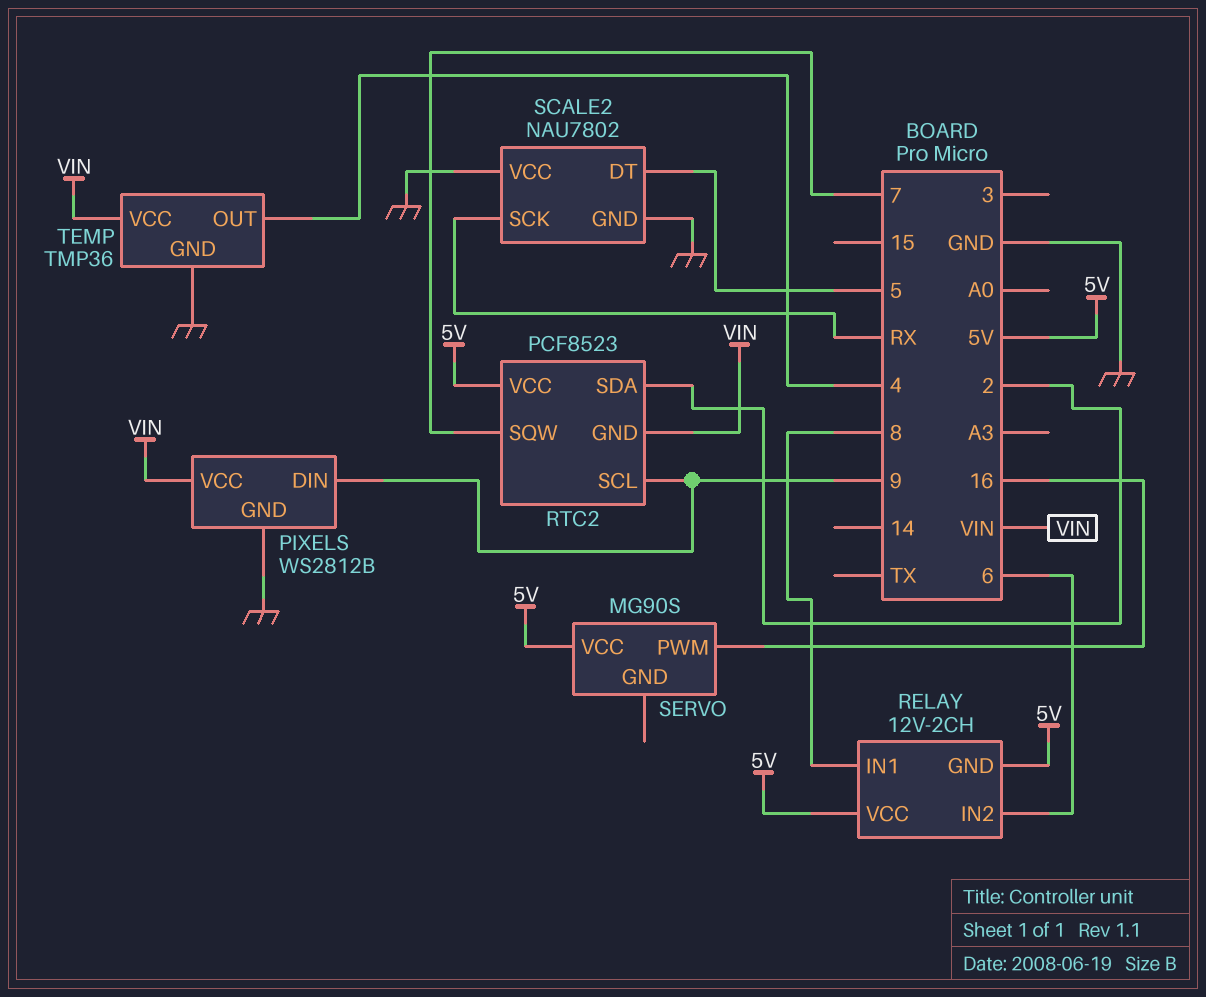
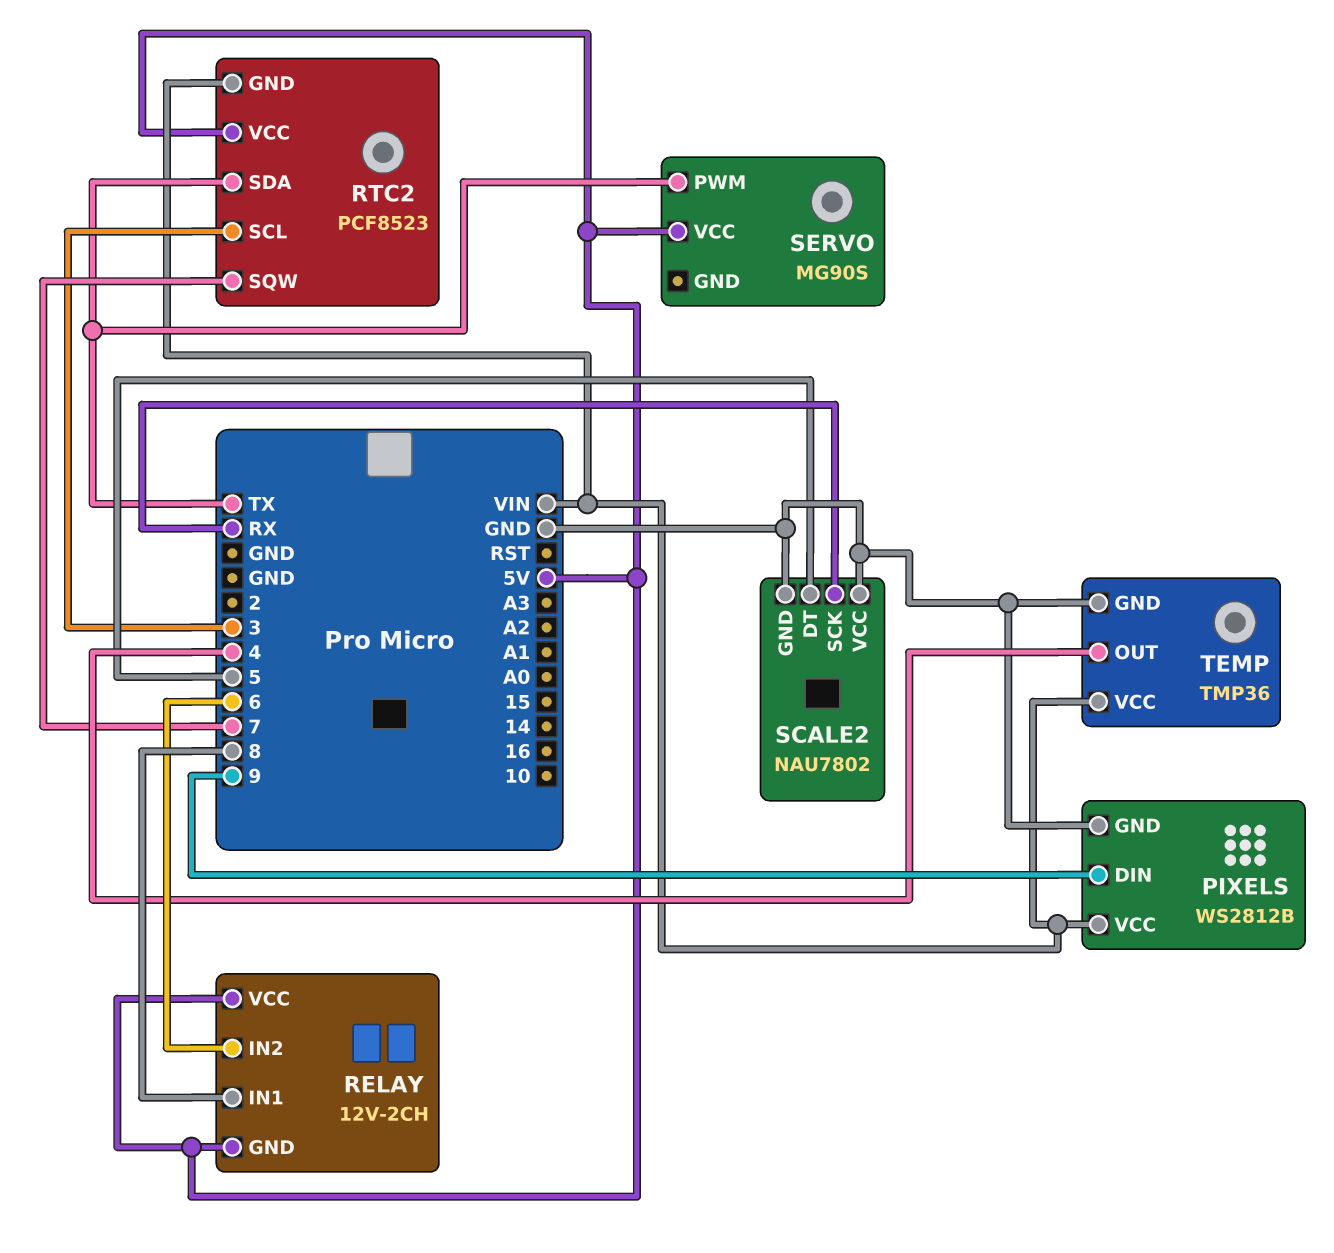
RTC2 pin SCL: 9 -> 3
RTC2 pin SDA: 2 -> TX
SERVO pin PWM: 16 -> TX

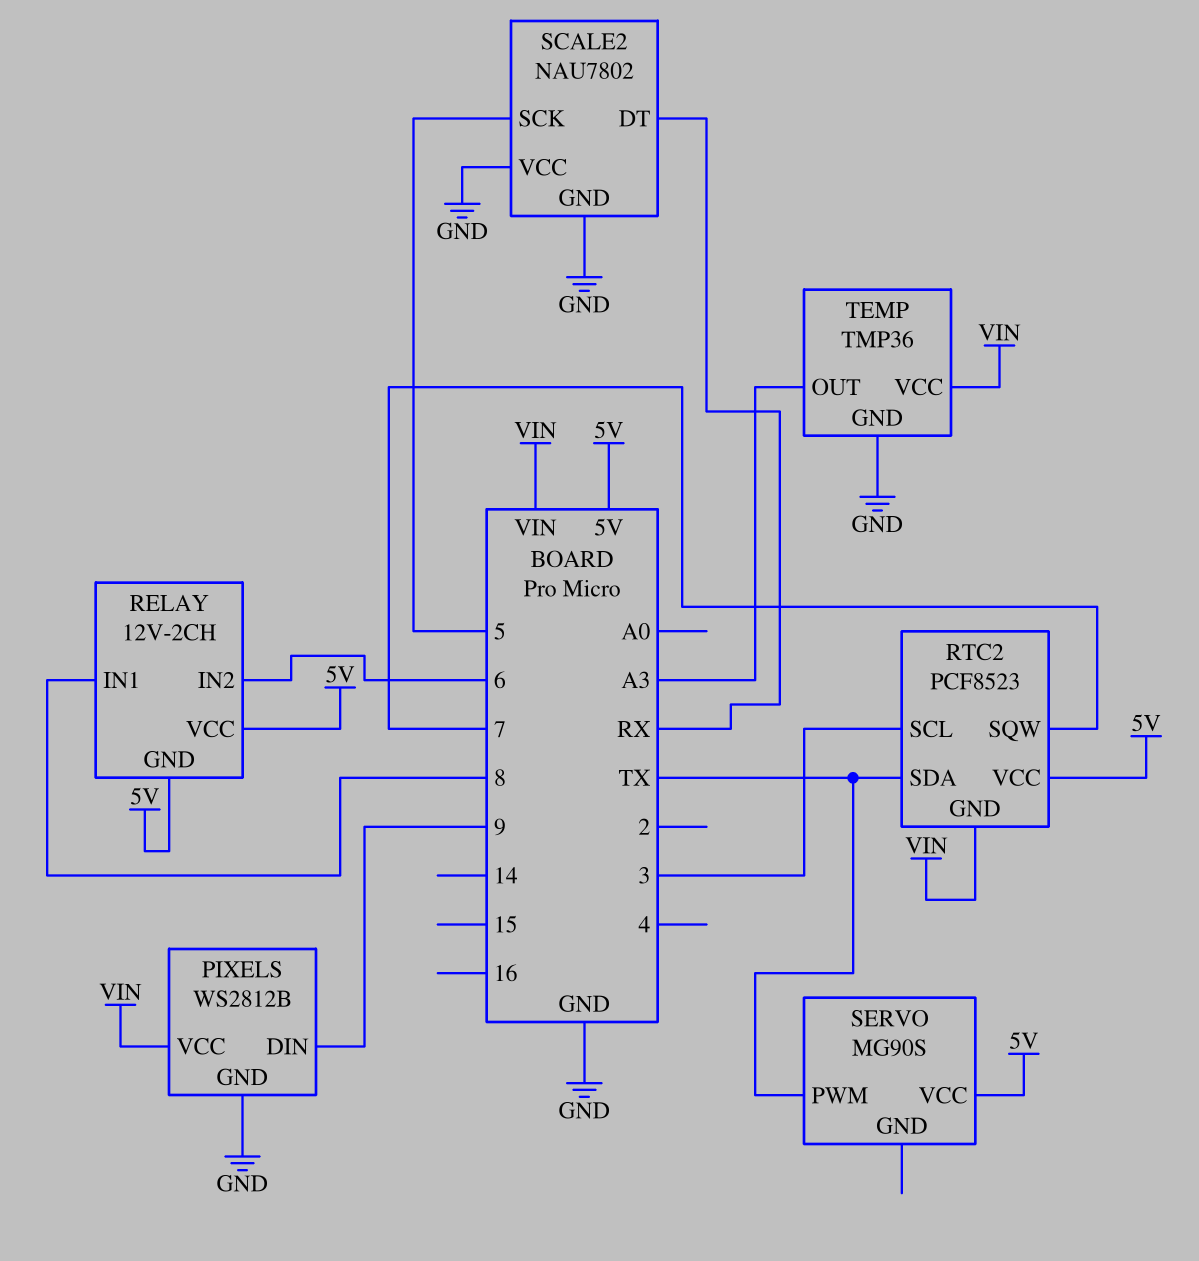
SCALE2 pin DT: 5 -> RX
SCALE2 pin SCK: RX -> 5
TEMP pin OUT: 4 -> A3

